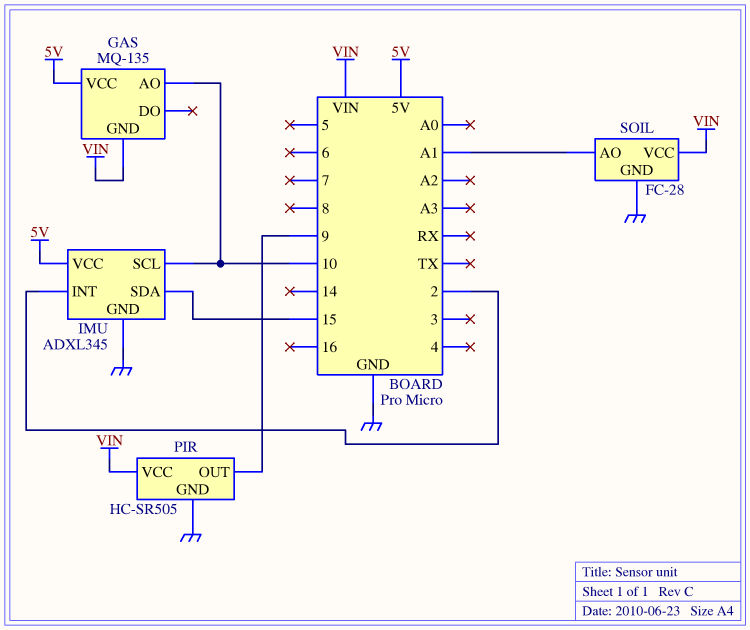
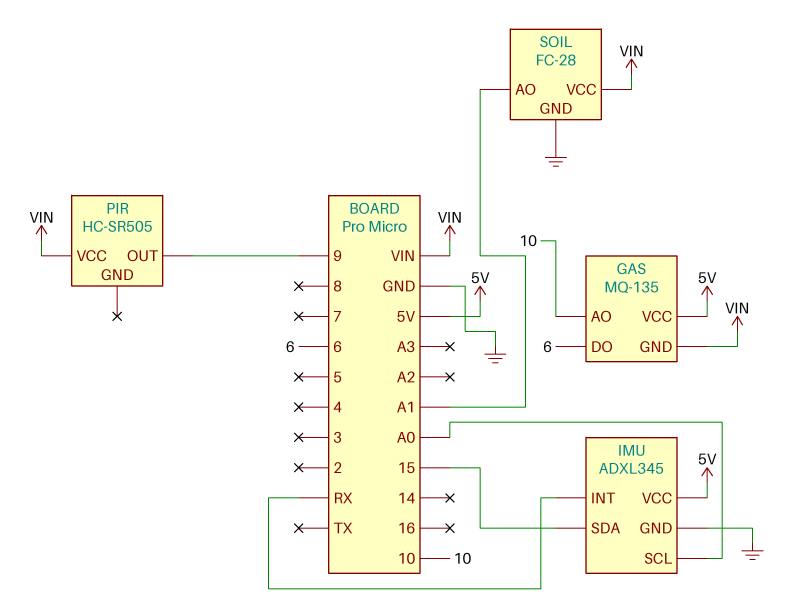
GAS pin DO: none -> 6
IMU pin INT: 2 -> RX
IMU pin SCL: 10 -> A0
PIR pin GND: GND -> none

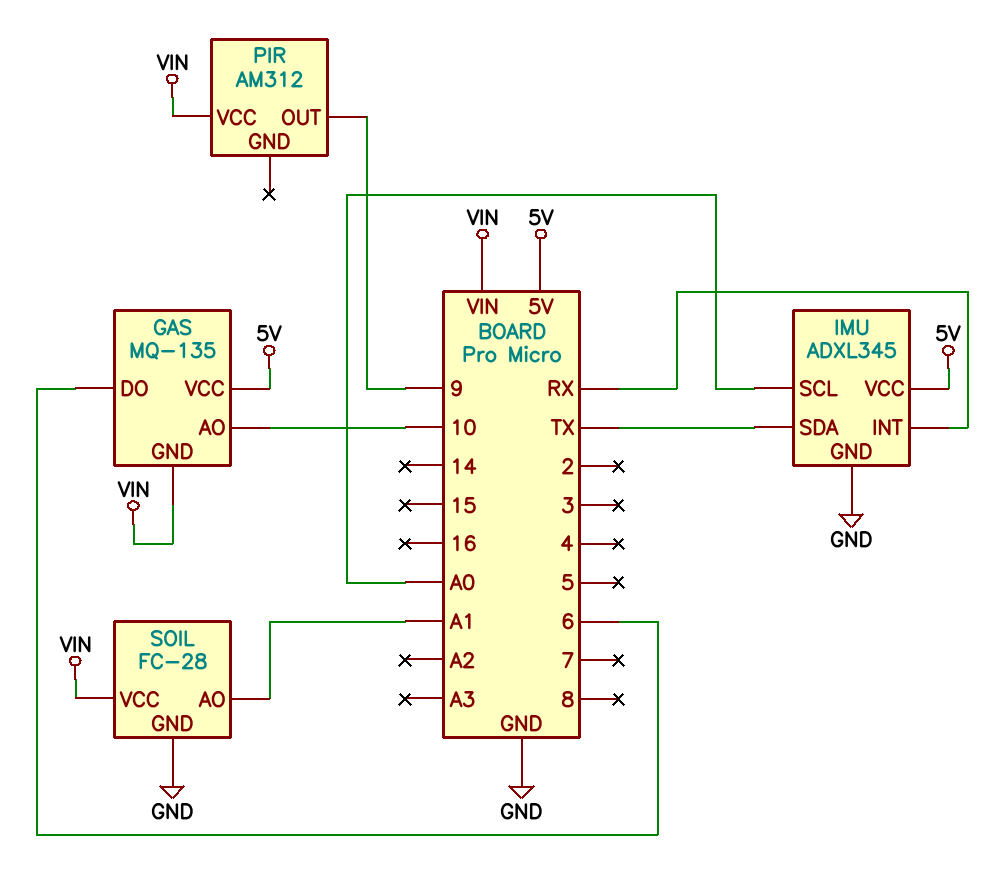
IMU pin SDA: 15 -> TX
PIR: HC-SR505 -> AM312

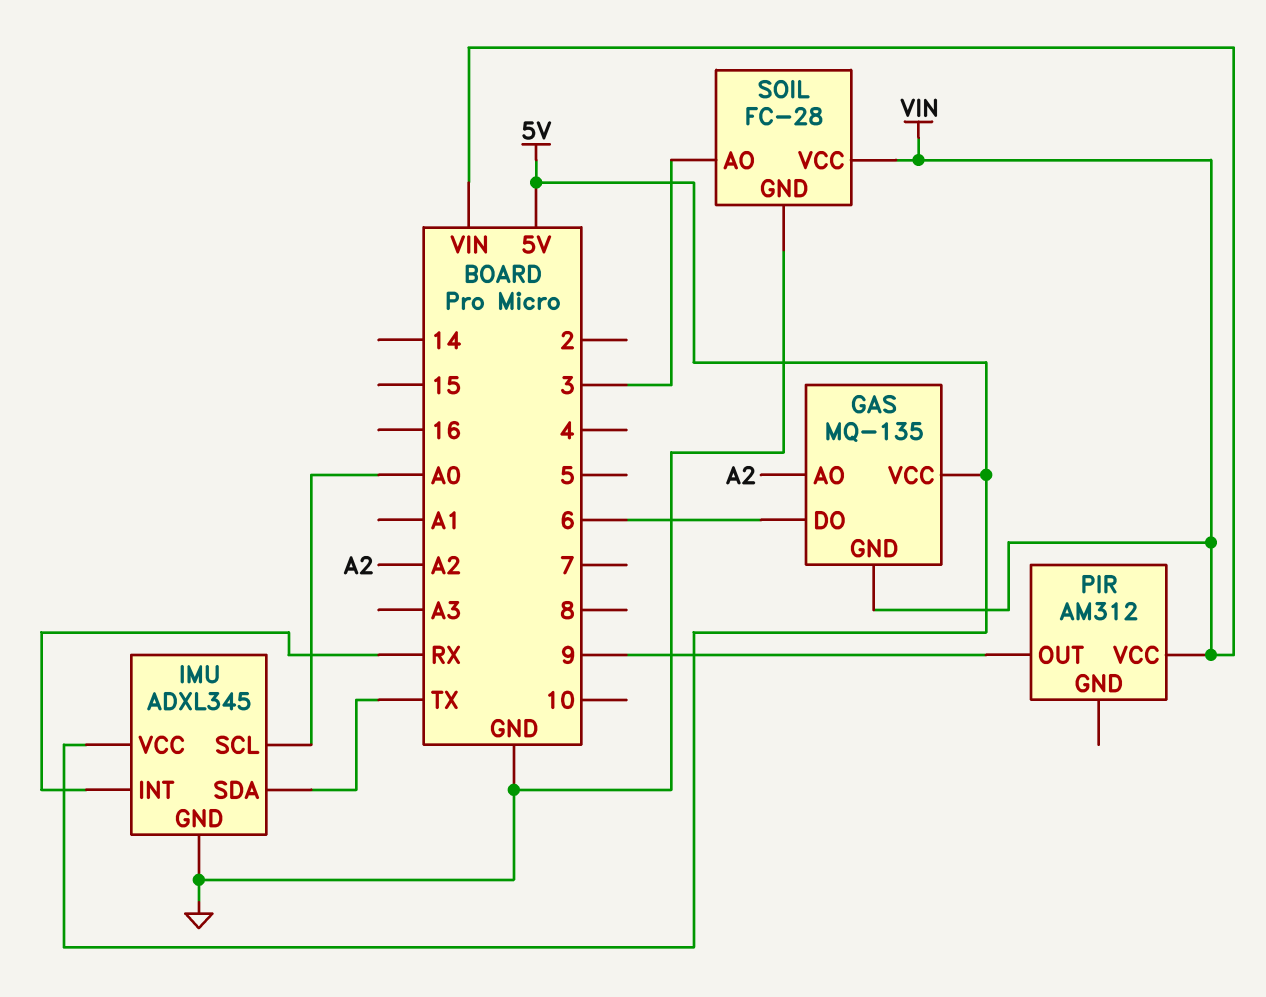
GAS pin AO: 10 -> A2
SOIL pin AO: A1 -> 3

